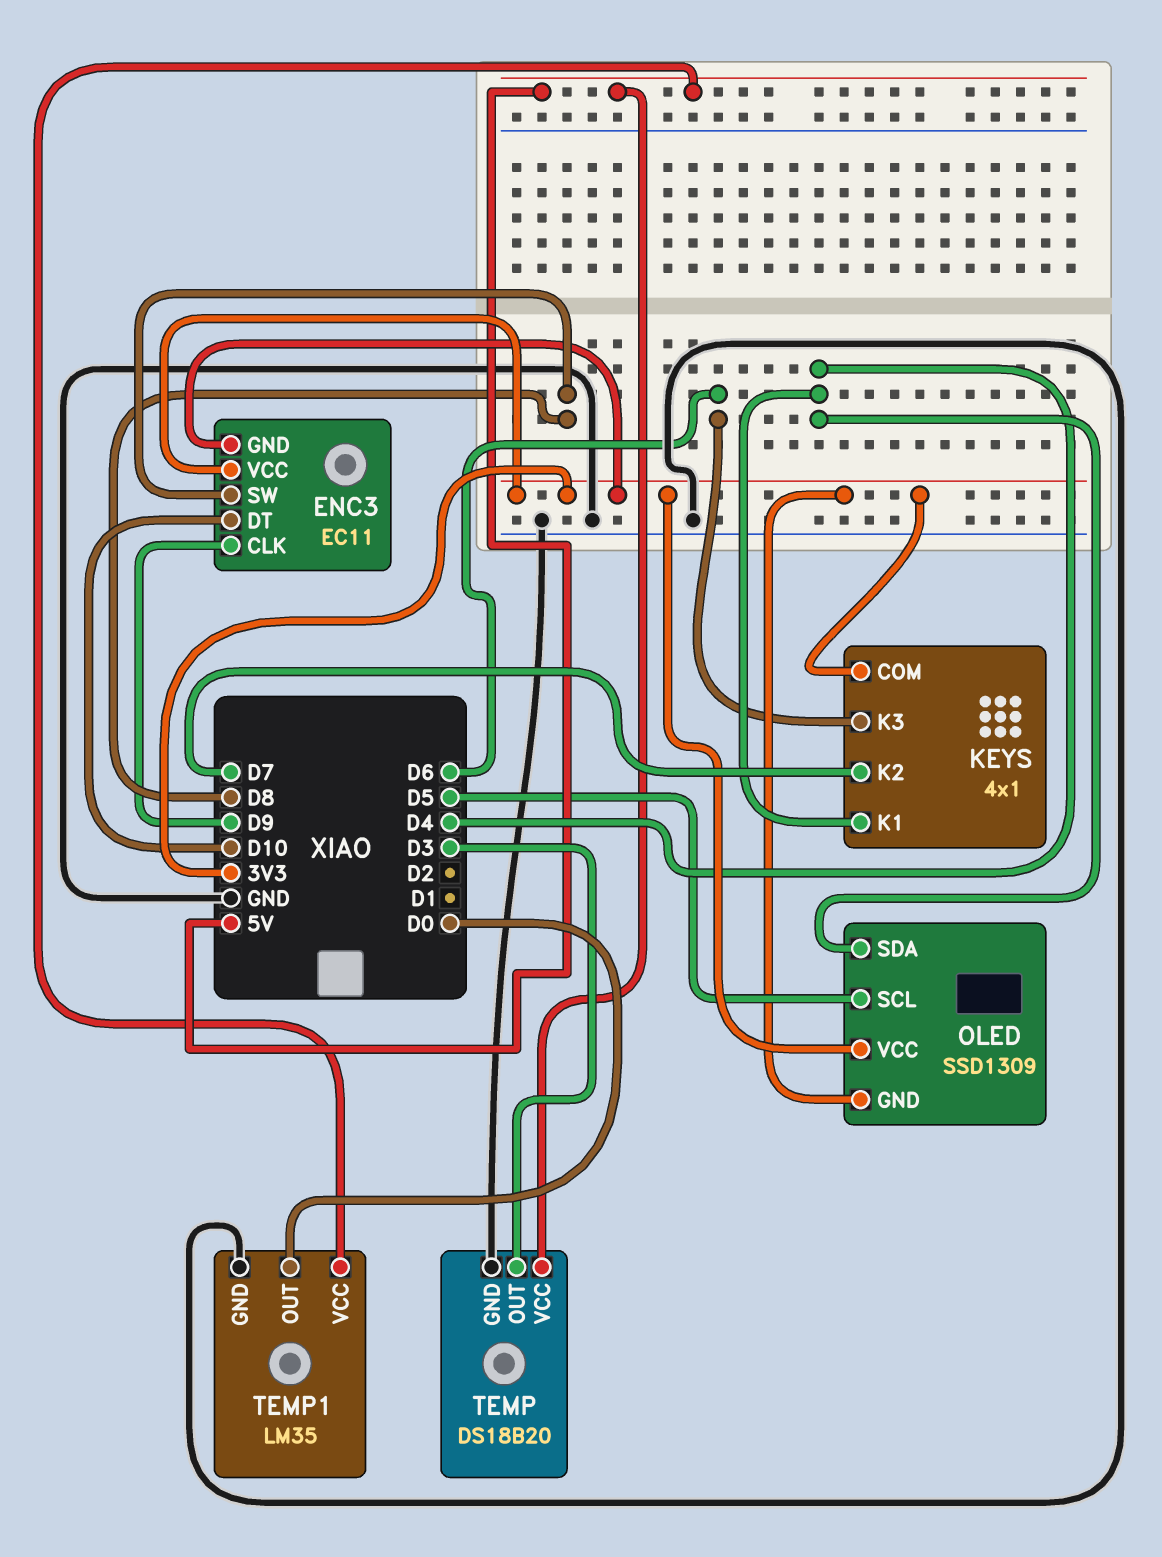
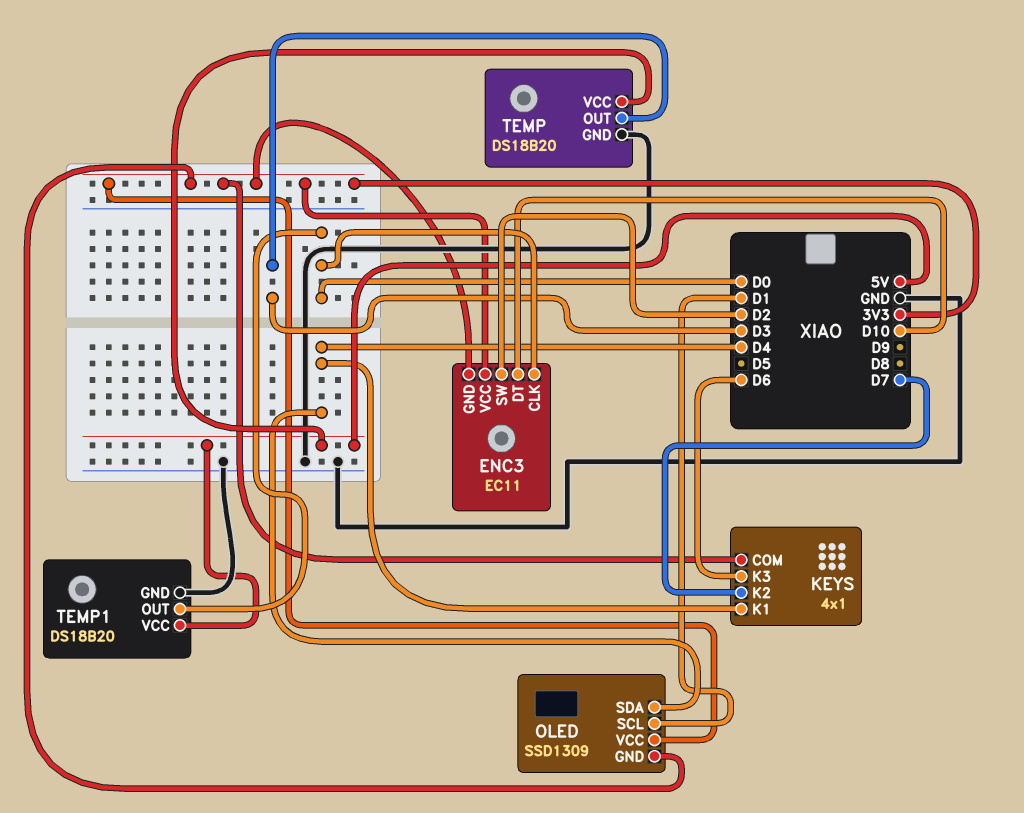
ENC3 pin CLK: D9 -> D0
ENC3 pin SW: D8 -> D2
OLED pin SCL: D5 -> D1
TEMP1: LM35 -> DS18B20

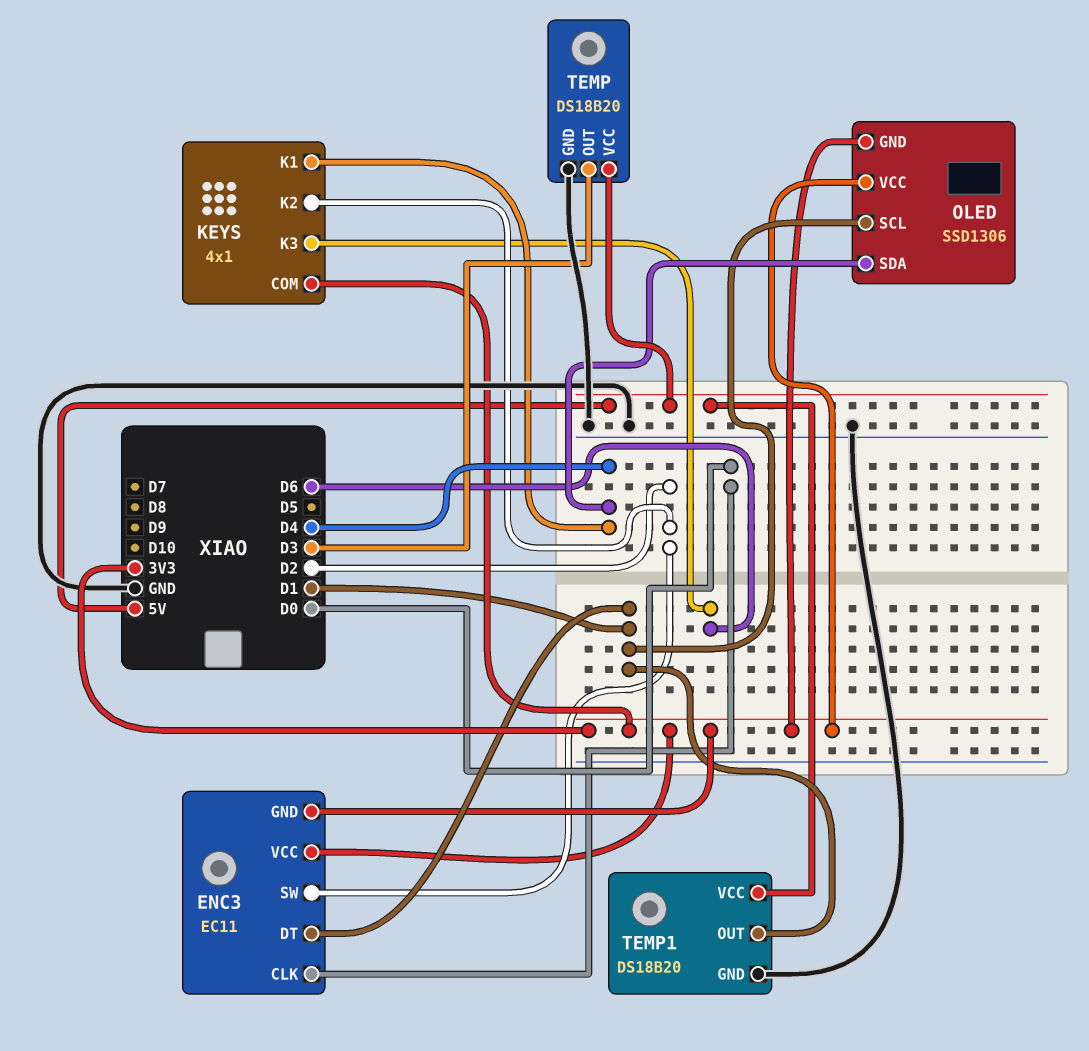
ENC3 pin DT: D10 -> D1
KEYS pin K2: D7 -> D2
OLED: SSD1309 -> SSD1306
TEMP1 pin OUT: D0 -> D1

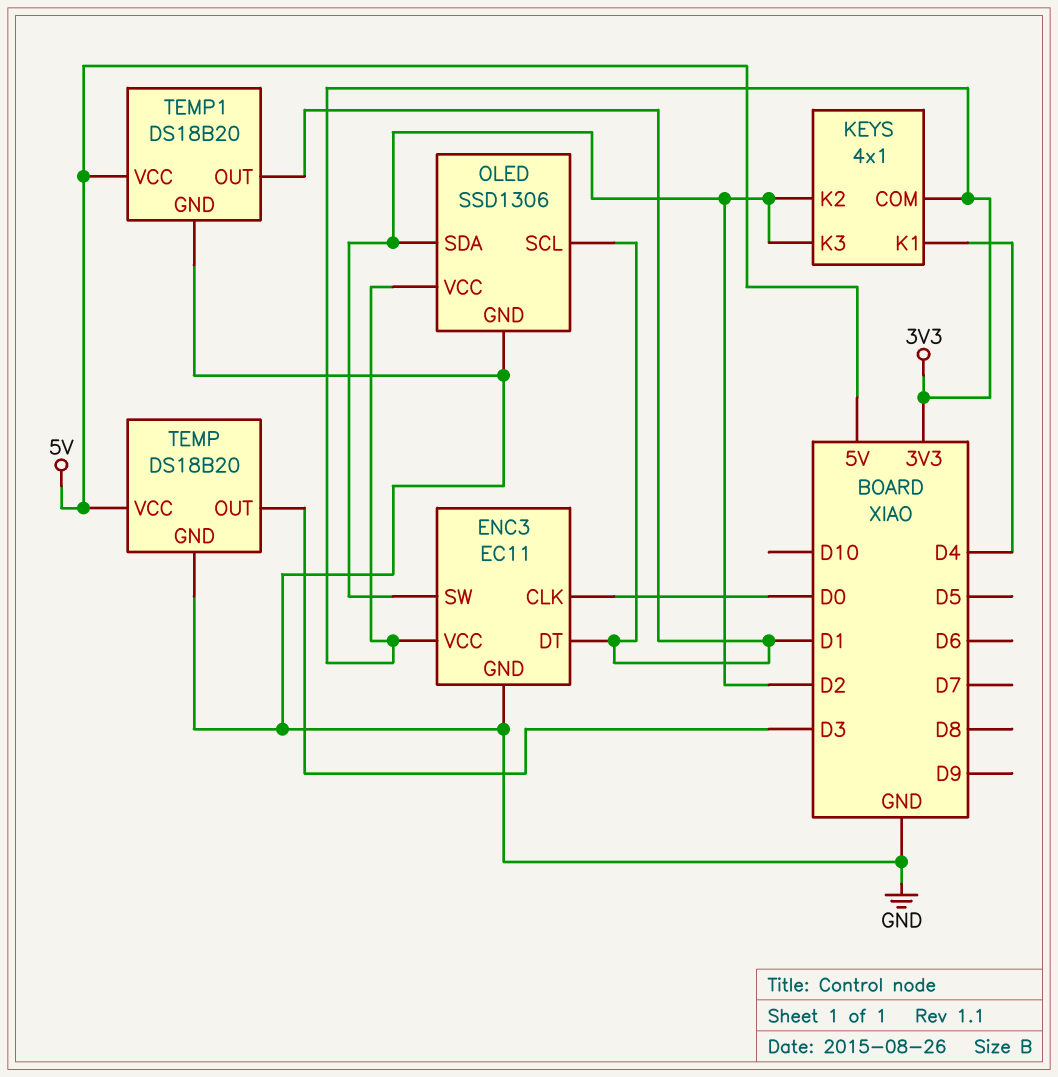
ENC3 pin GND: 3V3 -> GND
KEYS pin K3: D6 -> D2
OLED pin GND: 3V3 -> GND
OLED pin SDA: D4 -> D2

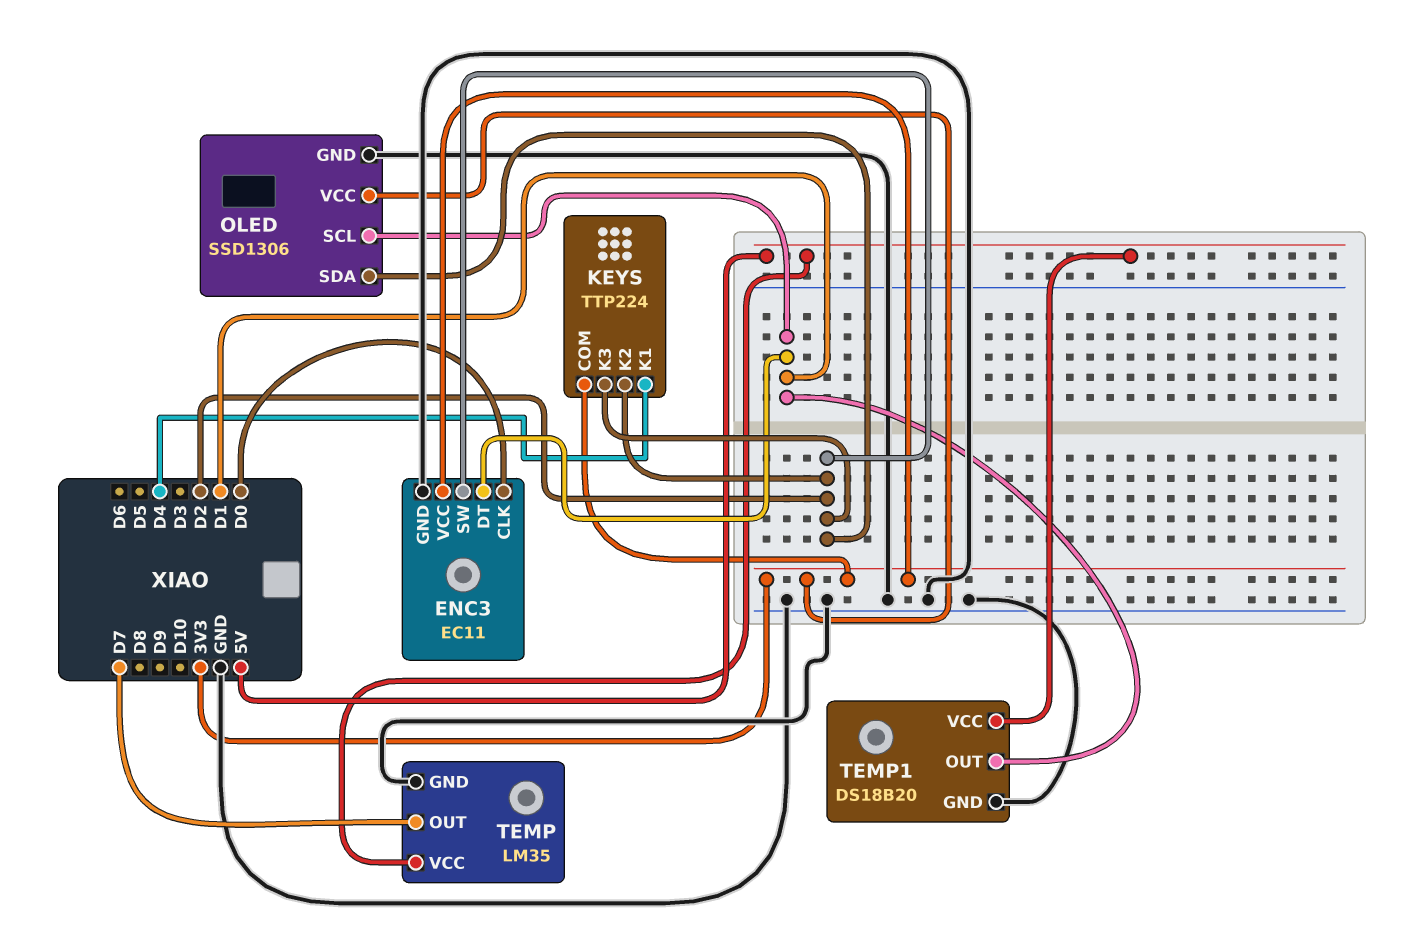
KEYS: 4x1 -> TTP224
TEMP: DS18B20 -> LM35
TEMP pin OUT: D3 -> D7

